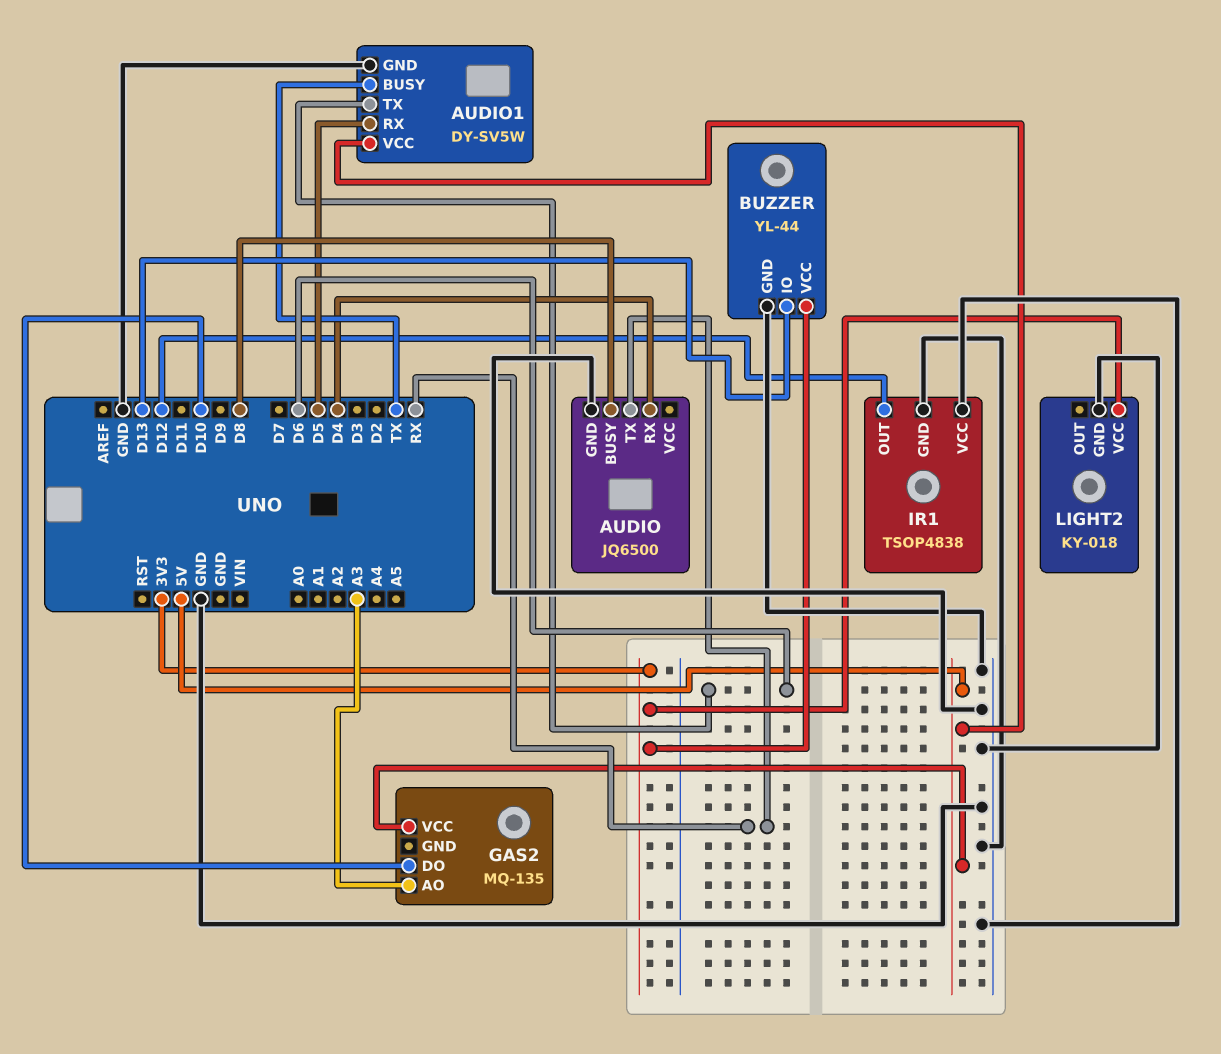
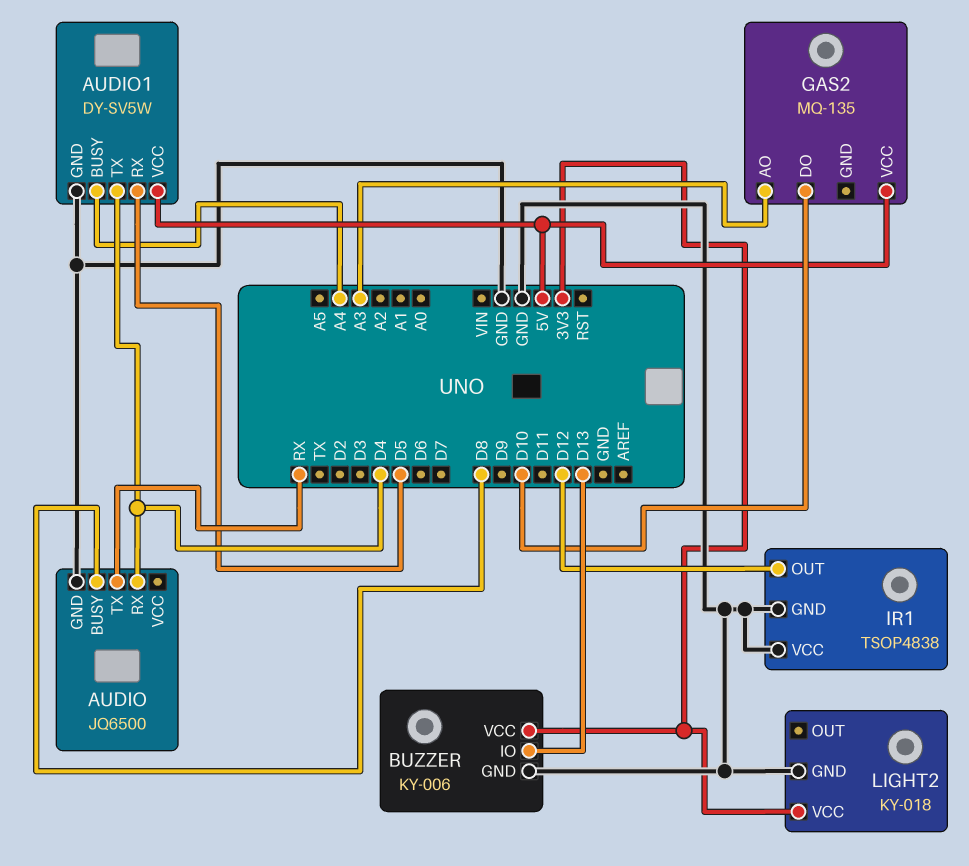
AUDIO1 pin BUSY: TX -> A4
AUDIO1 pin TX: D6 -> D4
BUZZER: YL-44 -> KY-006

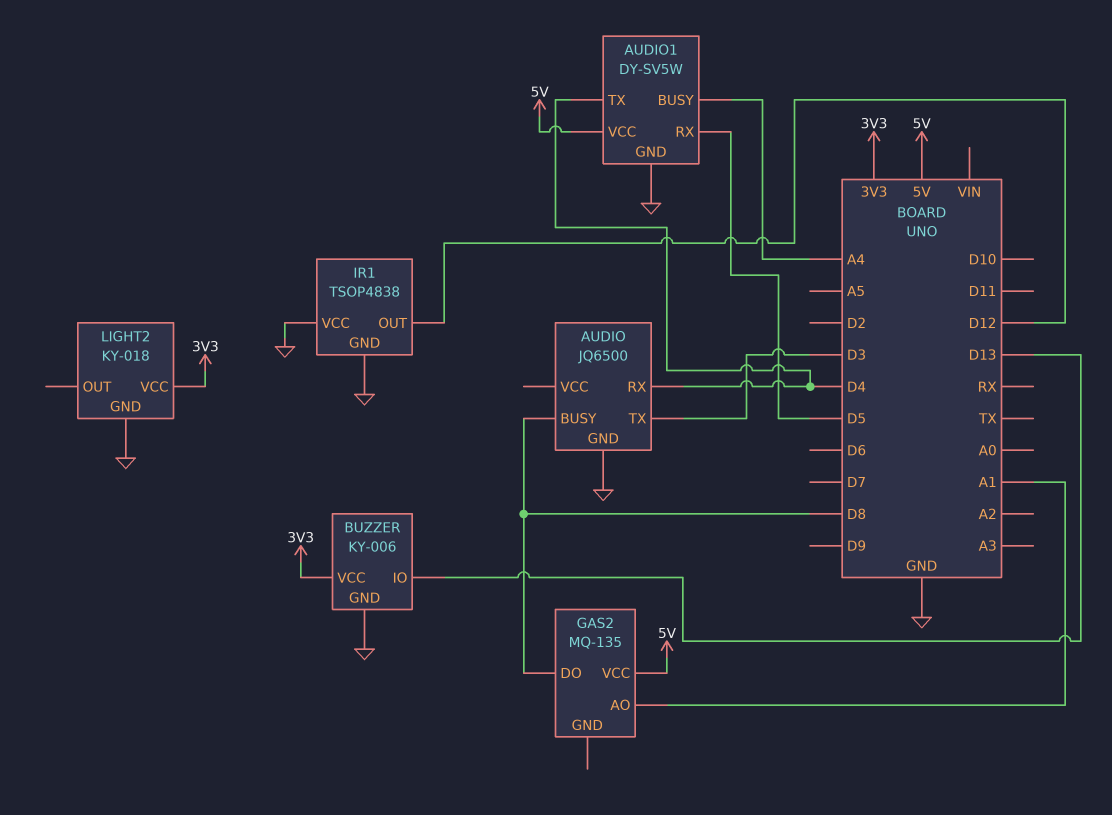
AUDIO pin TX: RX -> D3
GAS2 pin AO: A3 -> A1
GAS2 pin DO: D10 -> D8

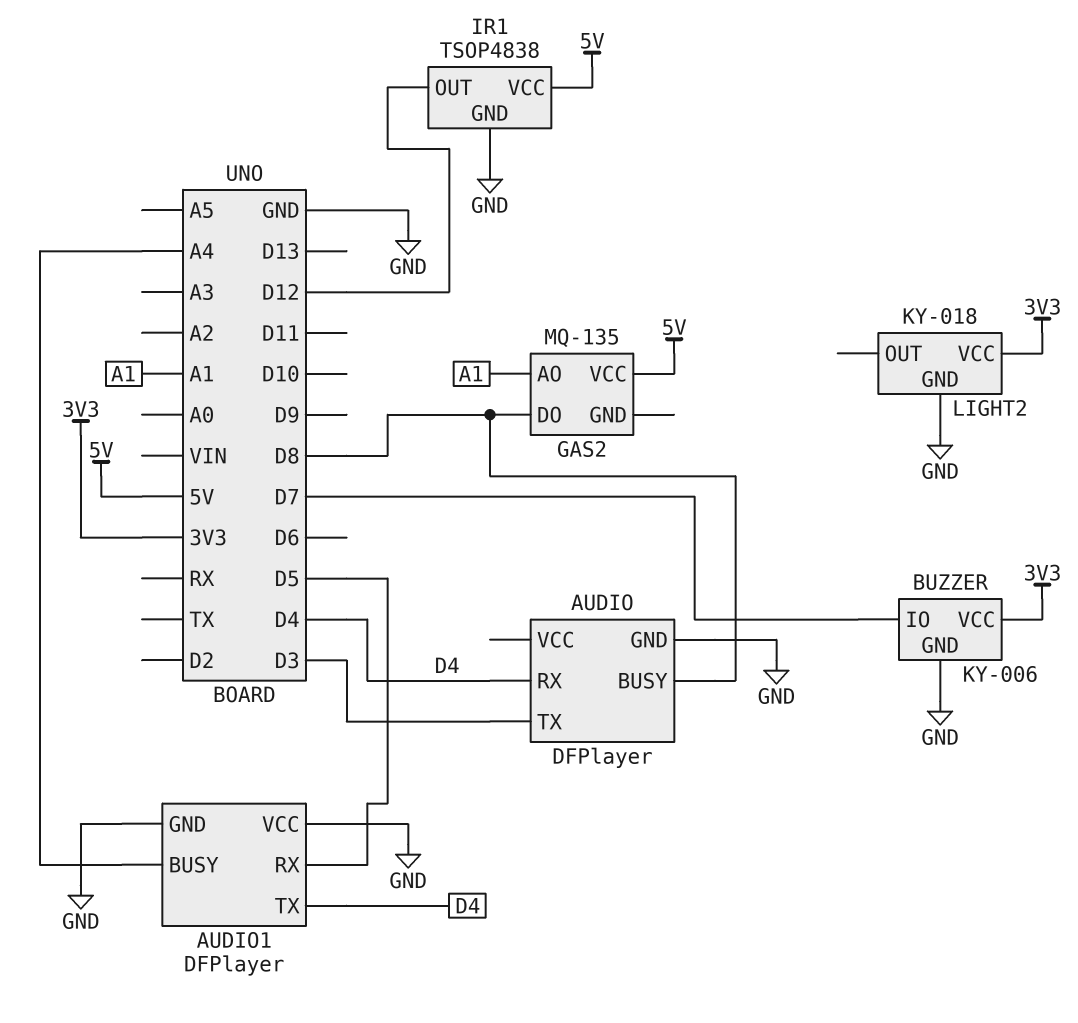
AUDIO: JQ6500 -> DFPlayer
AUDIO1: DY-SV5W -> DFPlayer
AUDIO1 pin VCC: 5V -> GND
BUZZER pin IO: D13 -> D7
IR1 pin VCC: GND -> 5V

